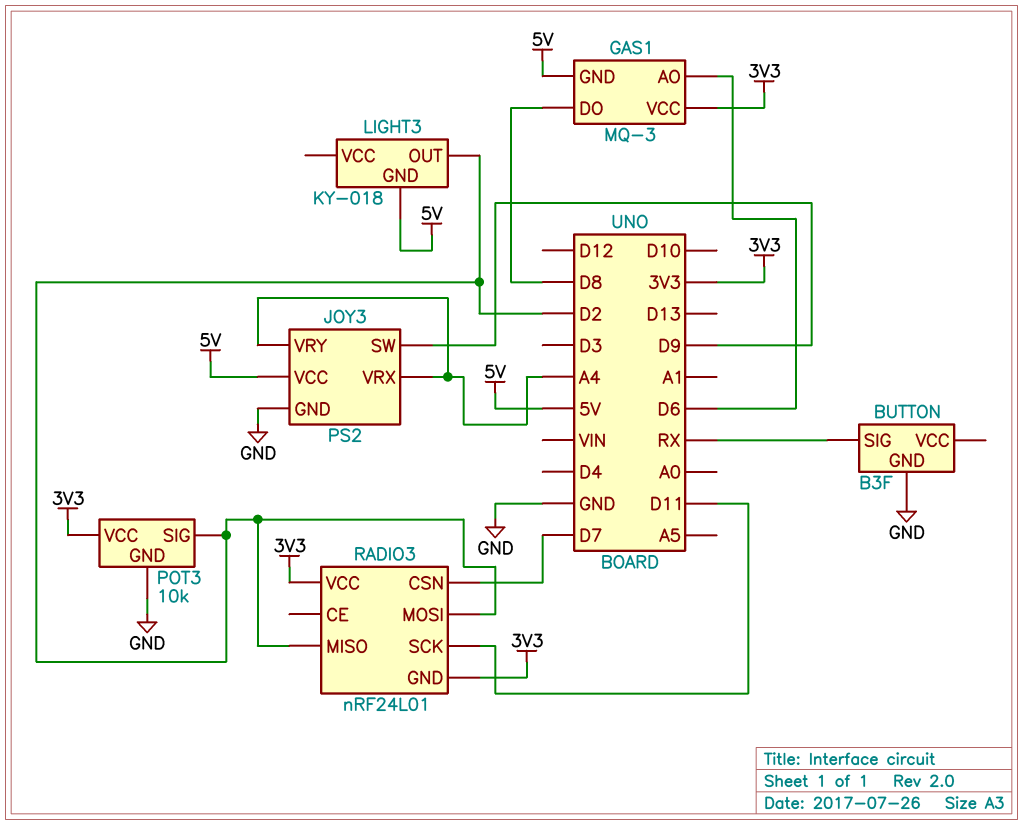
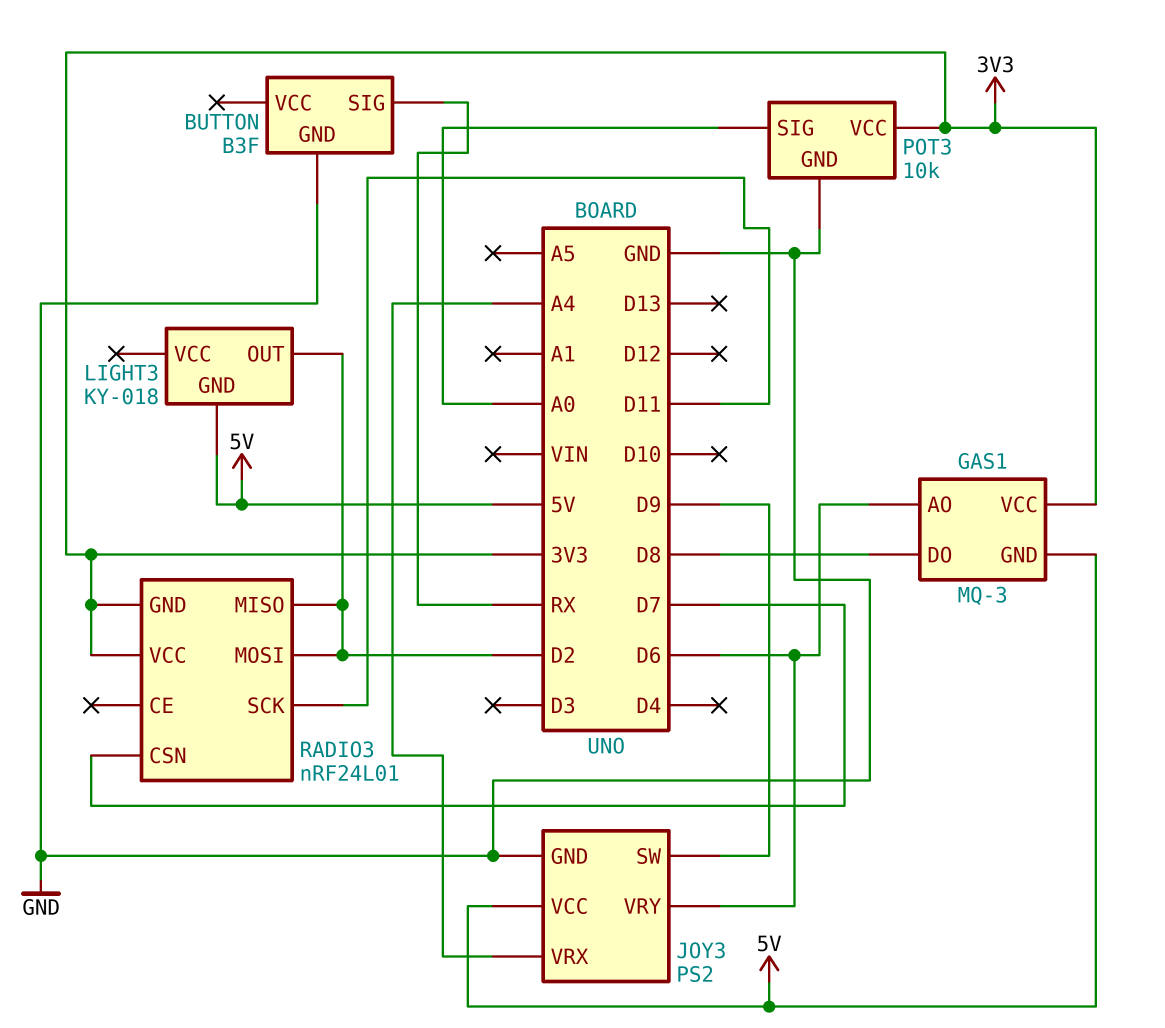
JOY3 pin VRY: A4 -> D6
POT3 pin SIG: D2 -> A0

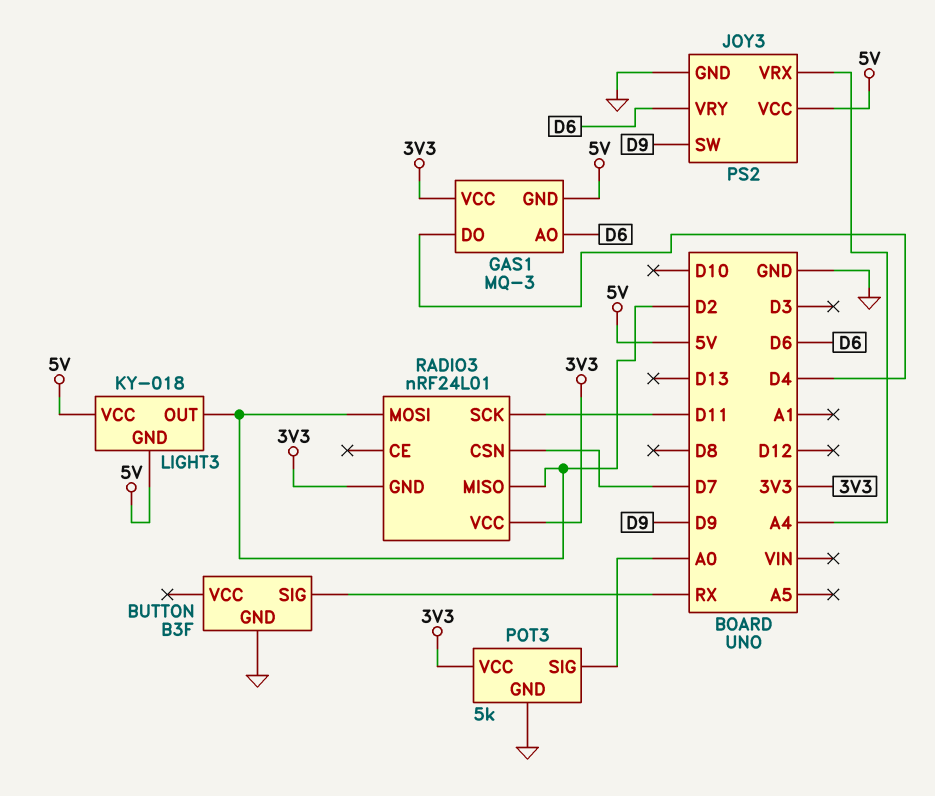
GAS1 pin DO: D8 -> D4
LIGHT3 pin VCC: none -> 5V
POT3: 10k -> 5k

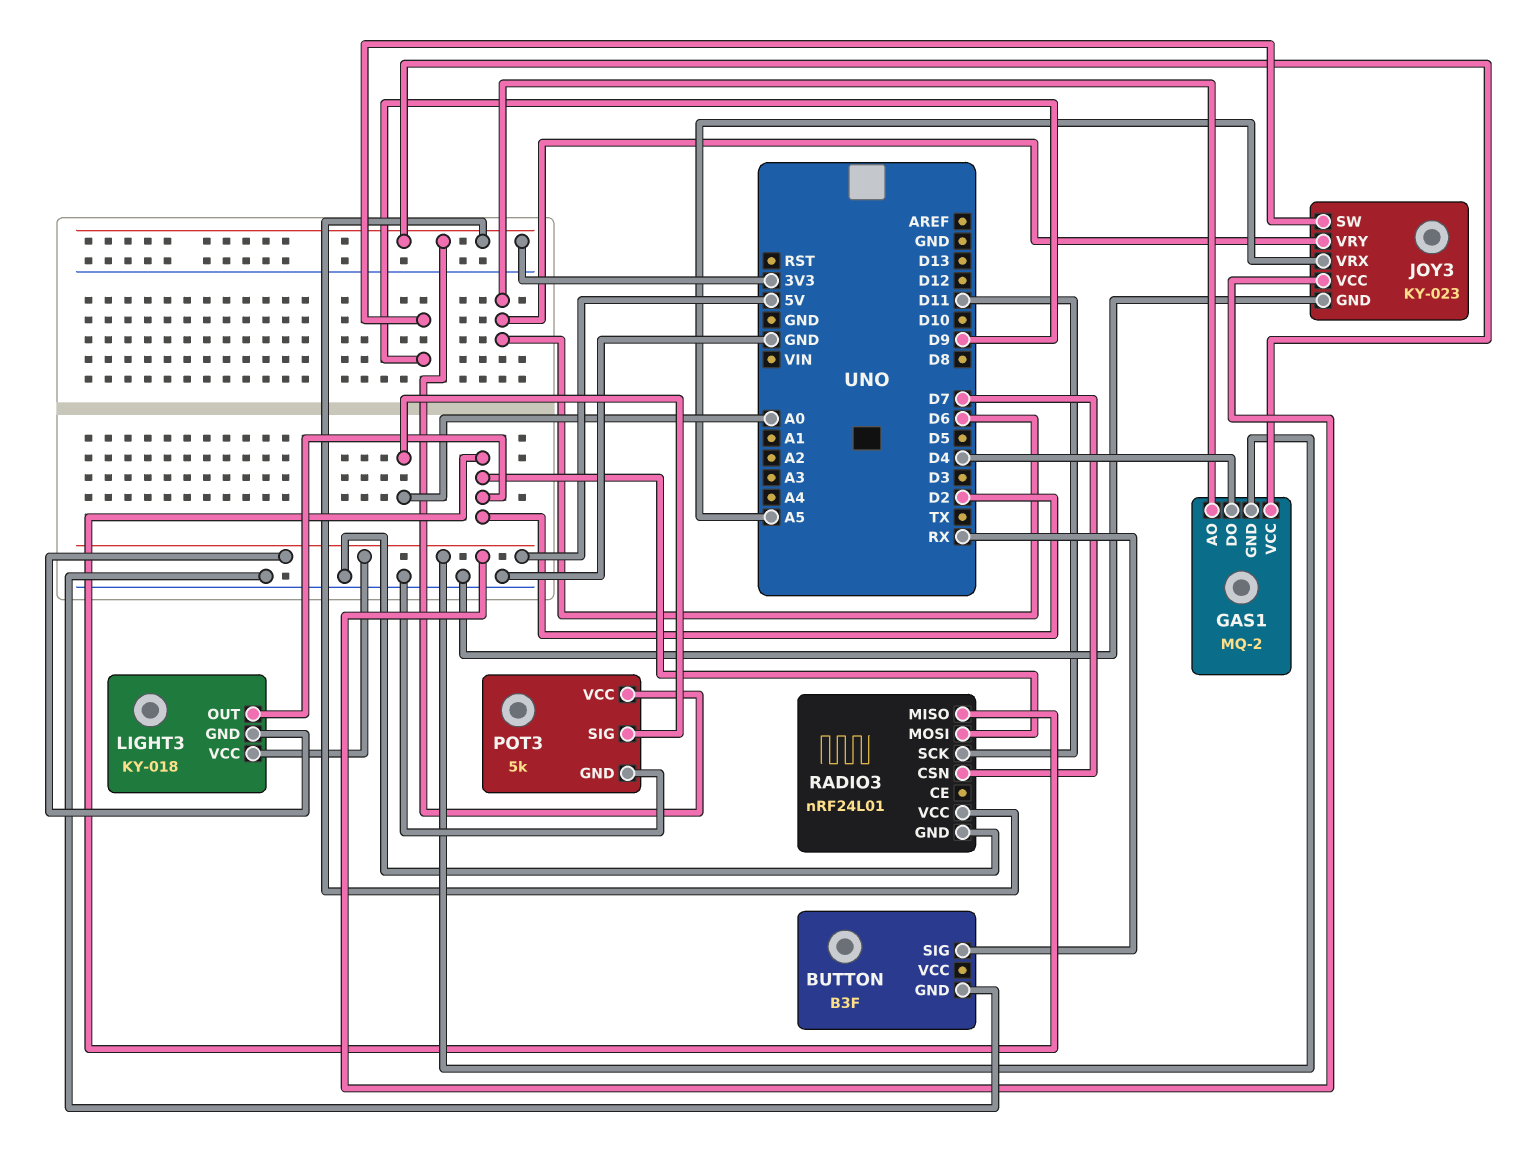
GAS1: MQ-3 -> MQ-2
JOY3: PS2 -> KY-023
JOY3 pin VRX: A4 -> A5
RADIO3 pin GND: 3V3 -> GND

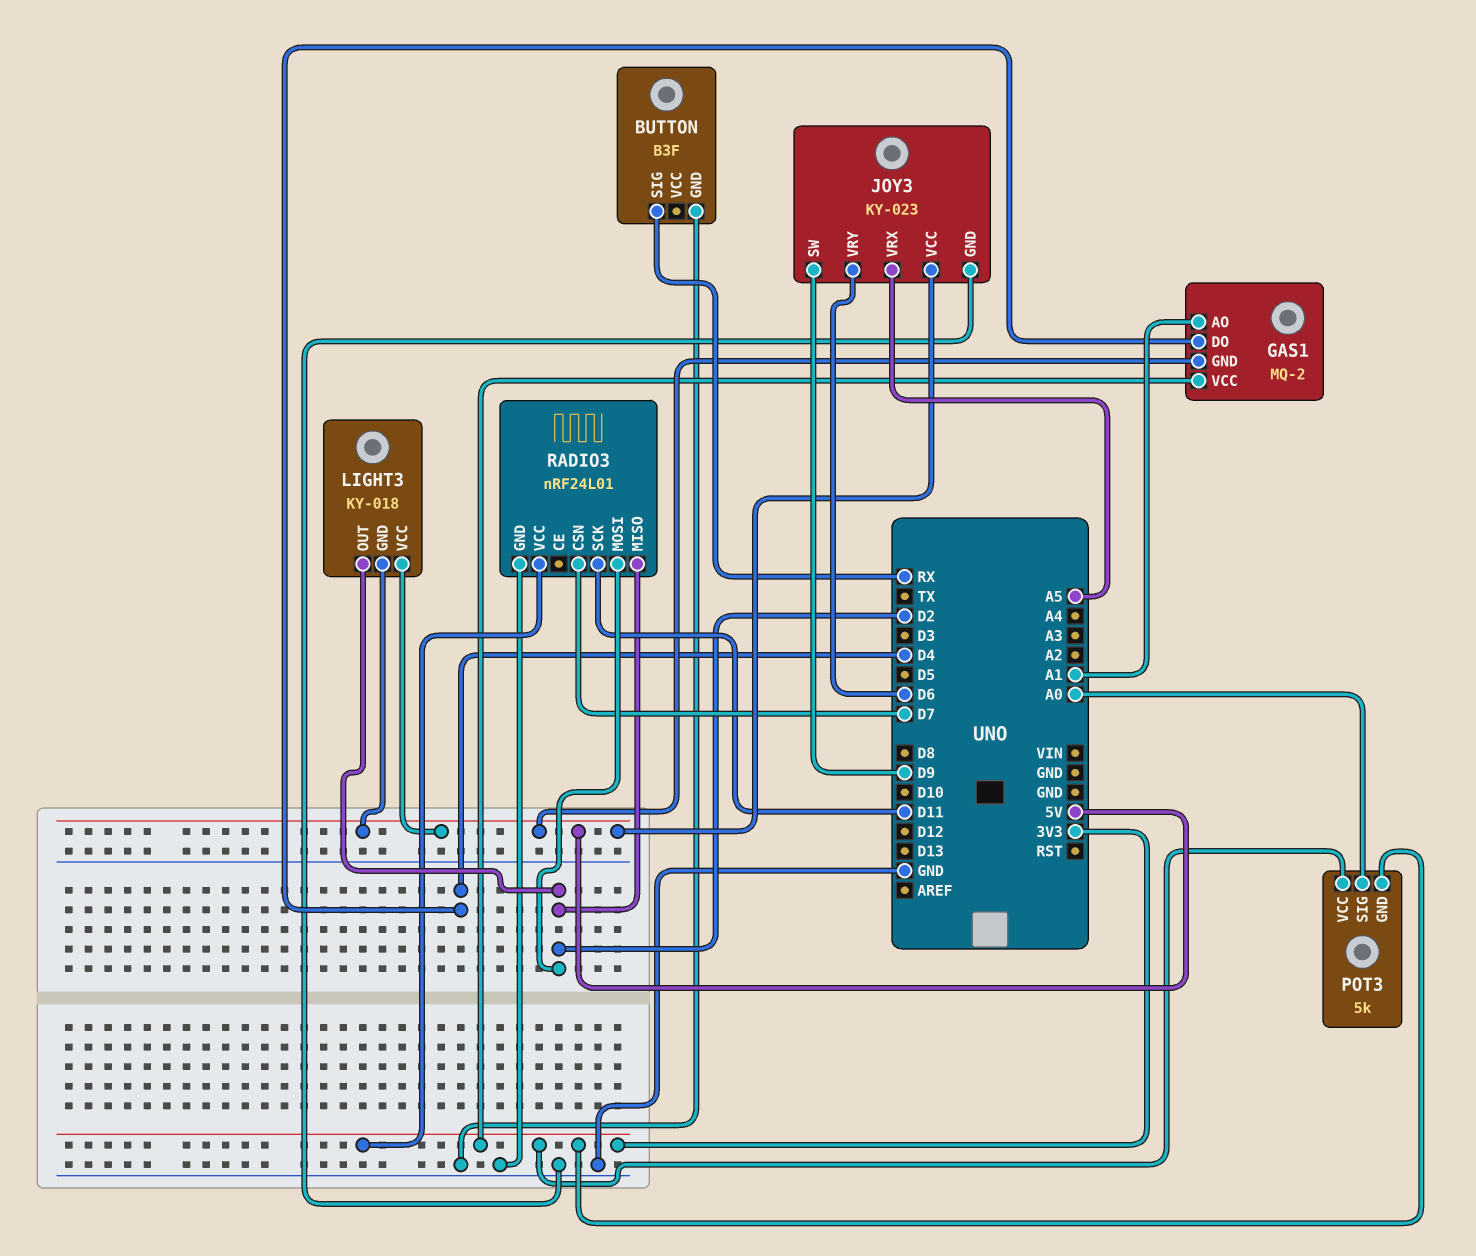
GAS1 pin AO: D6 -> A1
POT3 pin GND: GND -> 3V3

